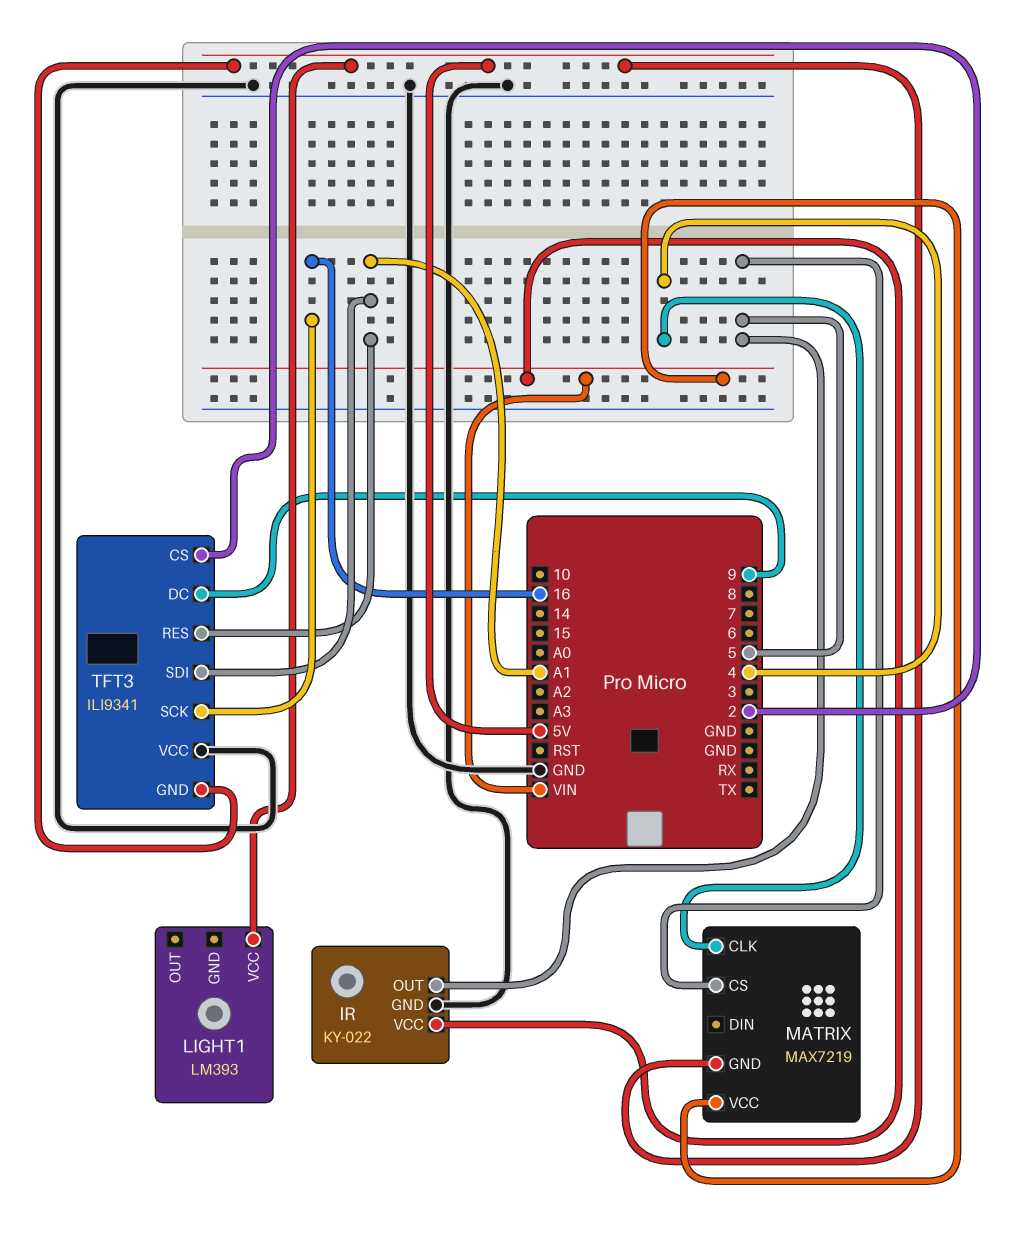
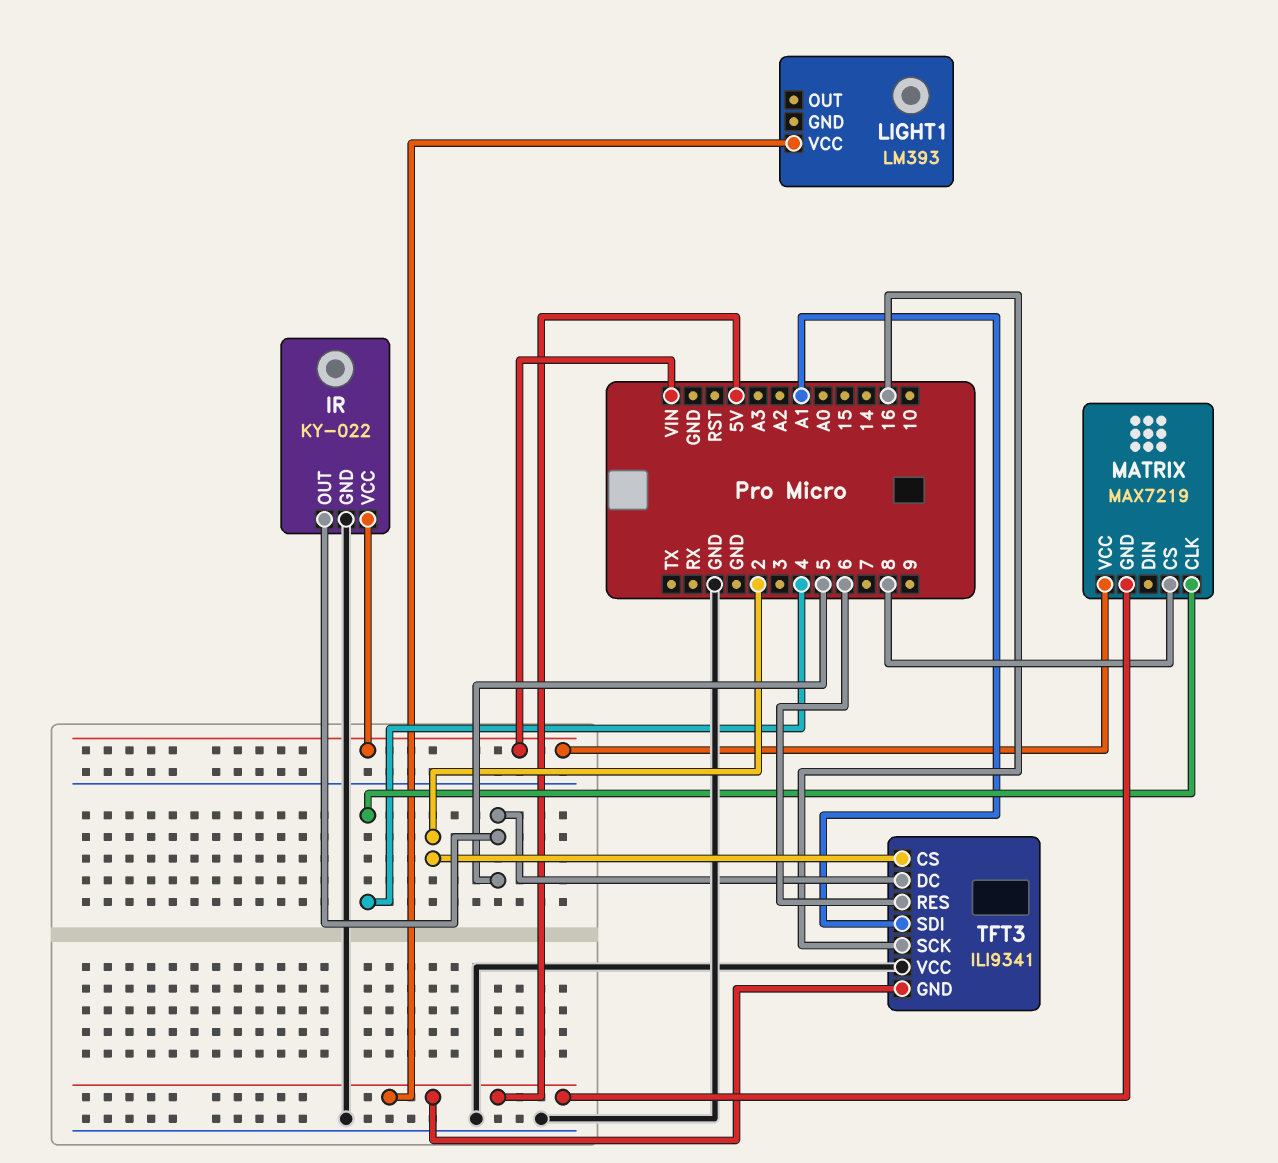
MATRIX pin CS: 5 -> 8
TFT3 pin DC: 9 -> 5
TFT3 pin RES: A1 -> 6

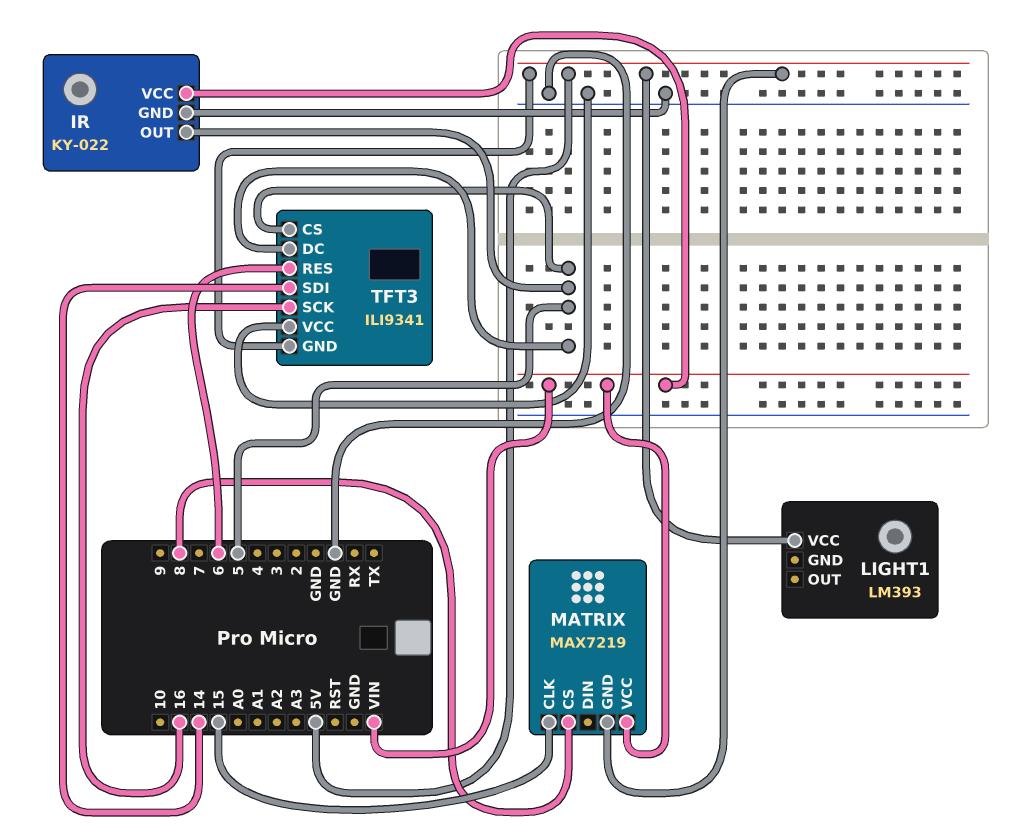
MATRIX pin CLK: 4 -> 15
TFT3 pin CS: 2 -> 5
TFT3 pin SDI: A1 -> 14

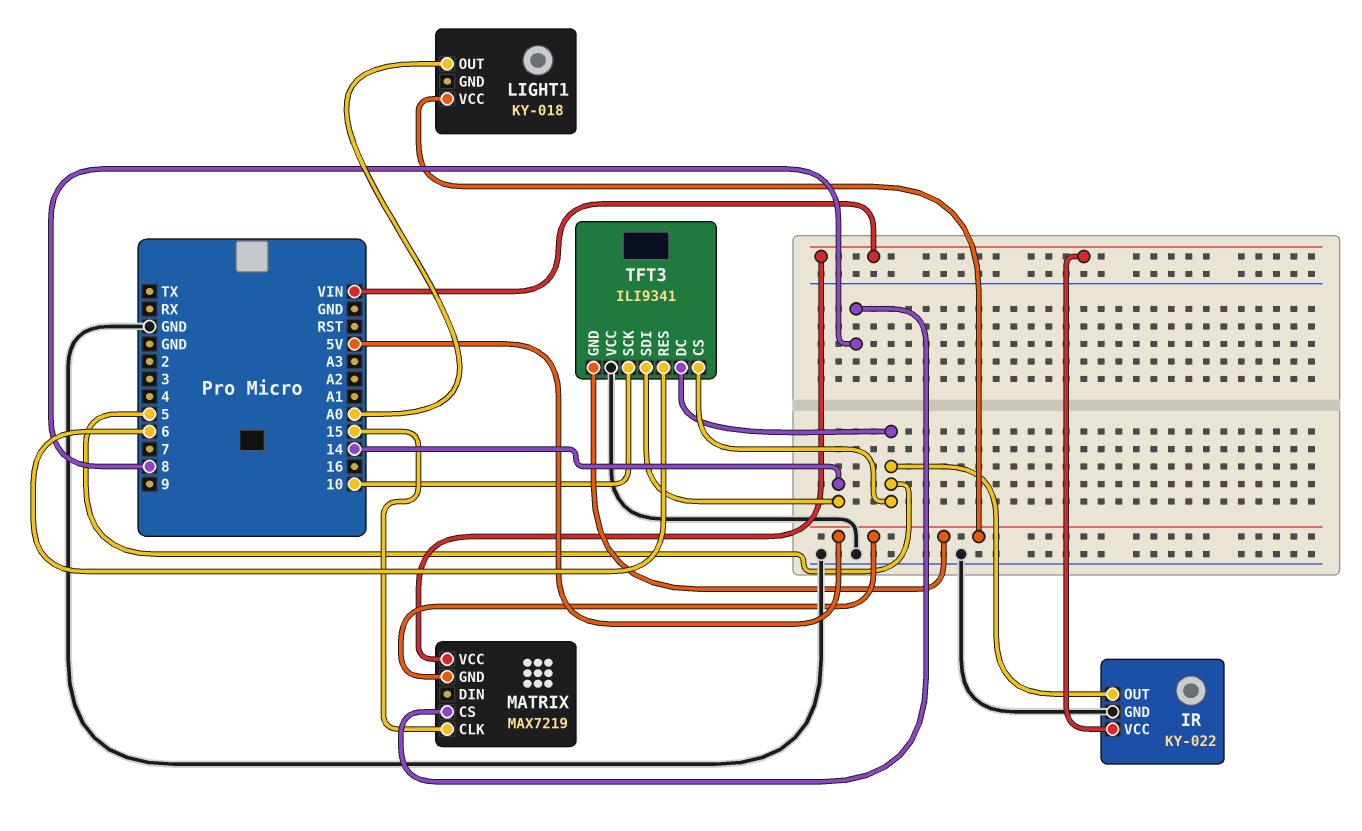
LIGHT1: LM393 -> KY-018
LIGHT1 pin OUT: none -> A0
TFT3 pin SCK: 16 -> 10

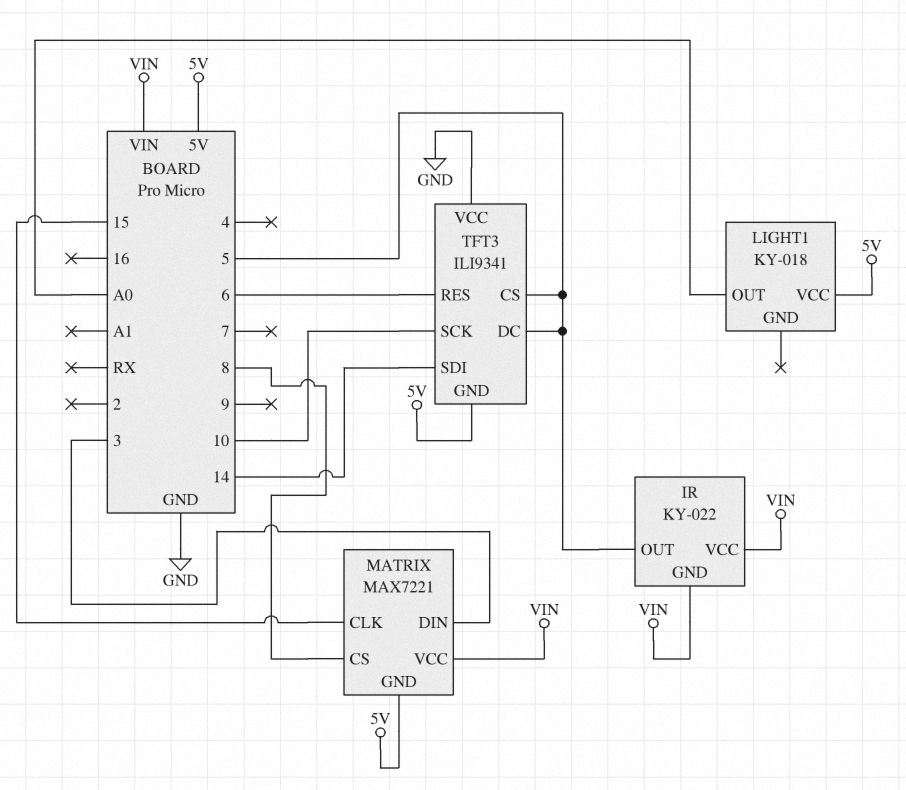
IR pin GND: GND -> VIN
MATRIX: MAX7219 -> MAX7221
MATRIX pin DIN: none -> 3

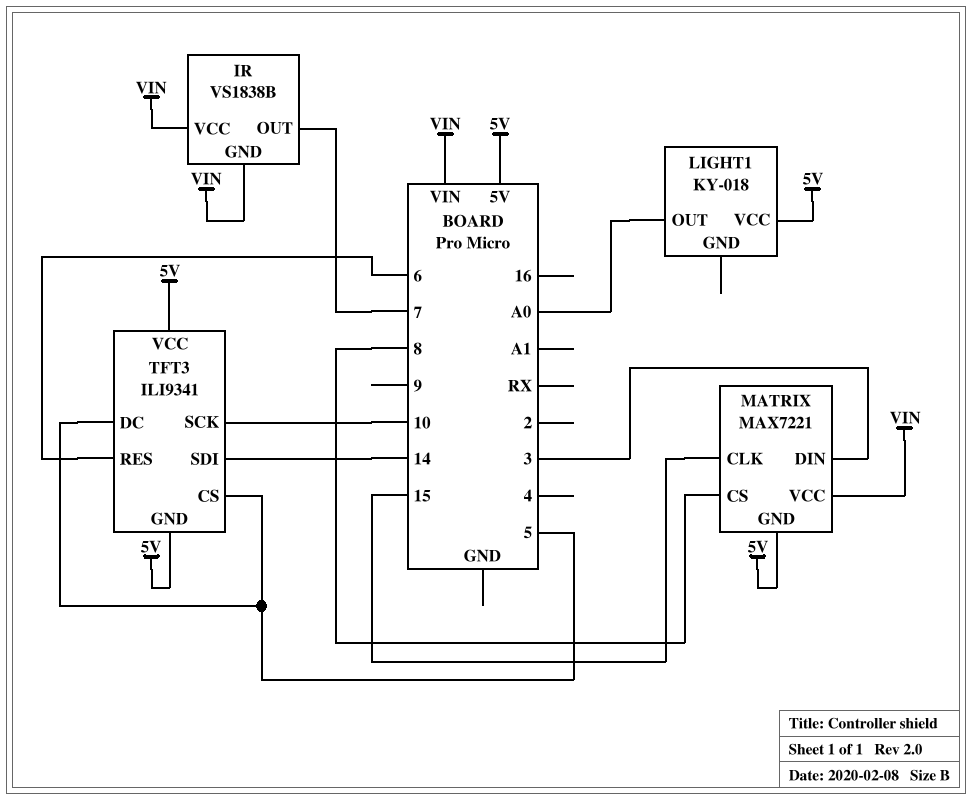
IR: KY-022 -> VS1838B
IR pin OUT: 5 -> 7
TFT3 pin VCC: GND -> 5V

